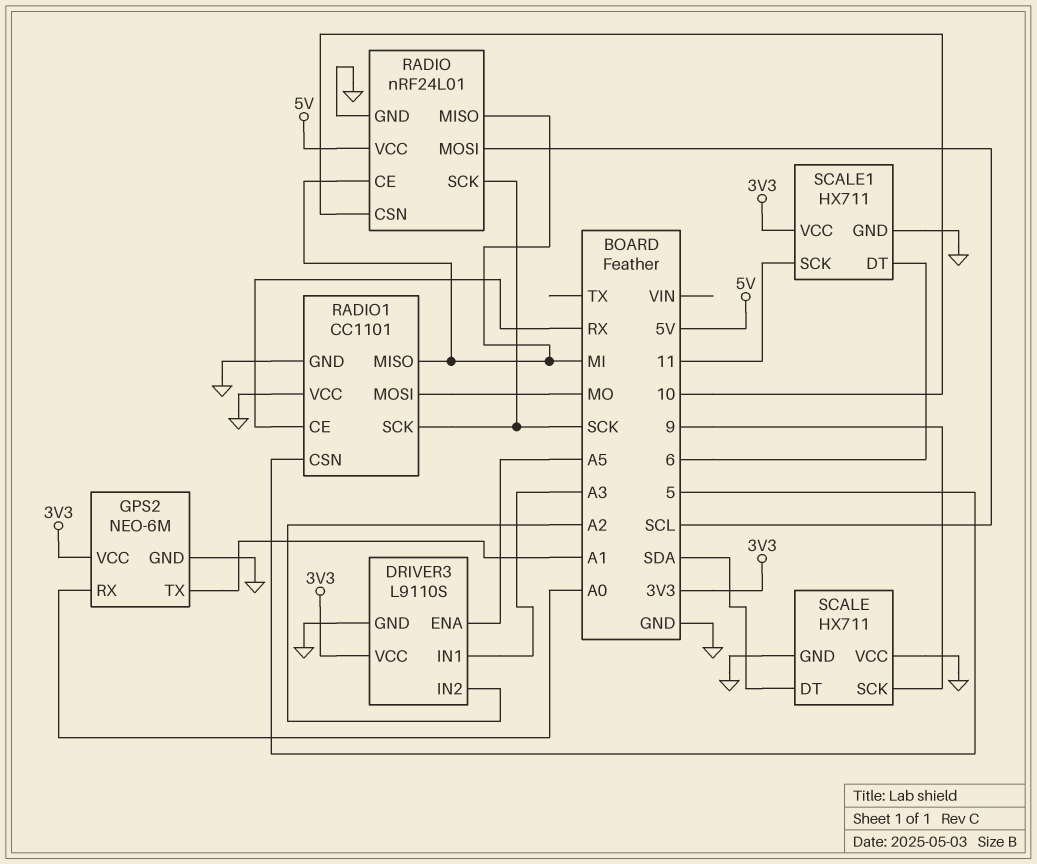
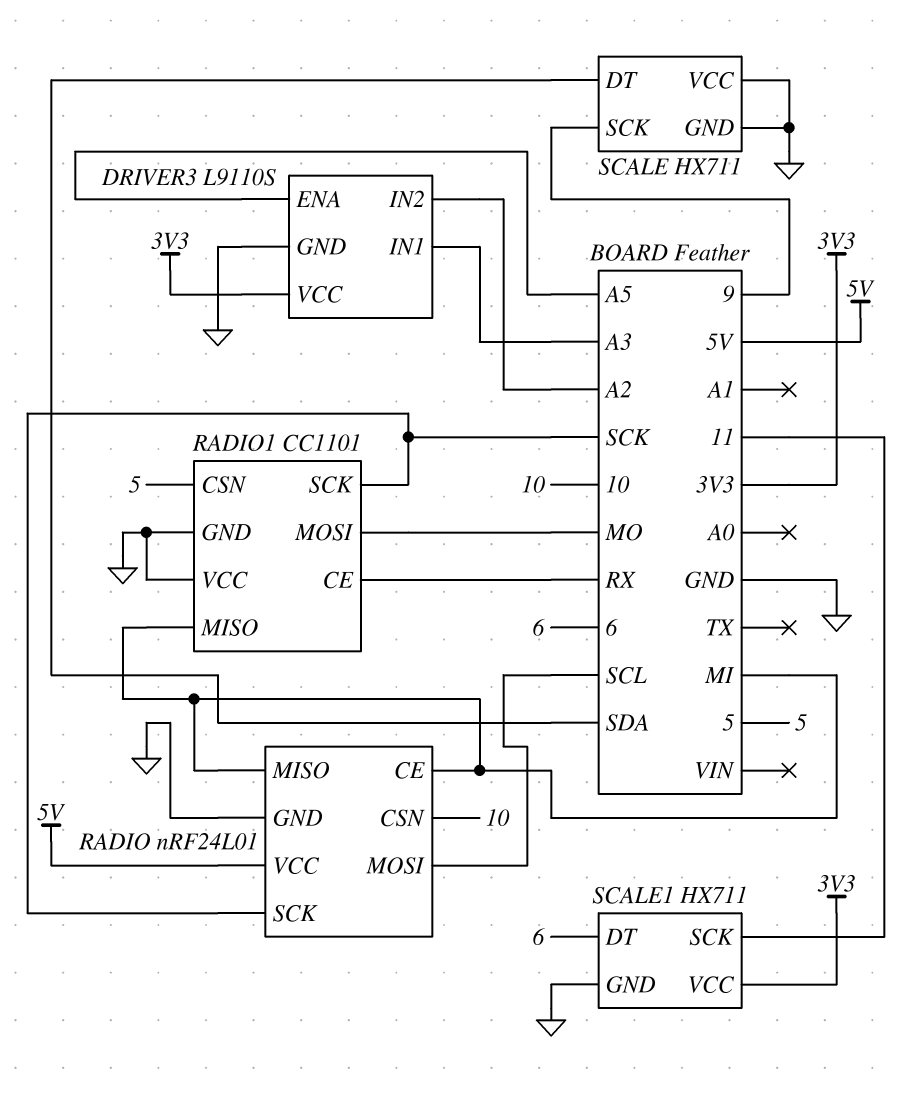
GPS2: NEO-6M -> none
GPS2 pin GND: GND -> none
GPS2 pin RX: A0 -> none
GPS2 pin TX: A1 -> none
GPS2 pin VCC: 3V3 -> none

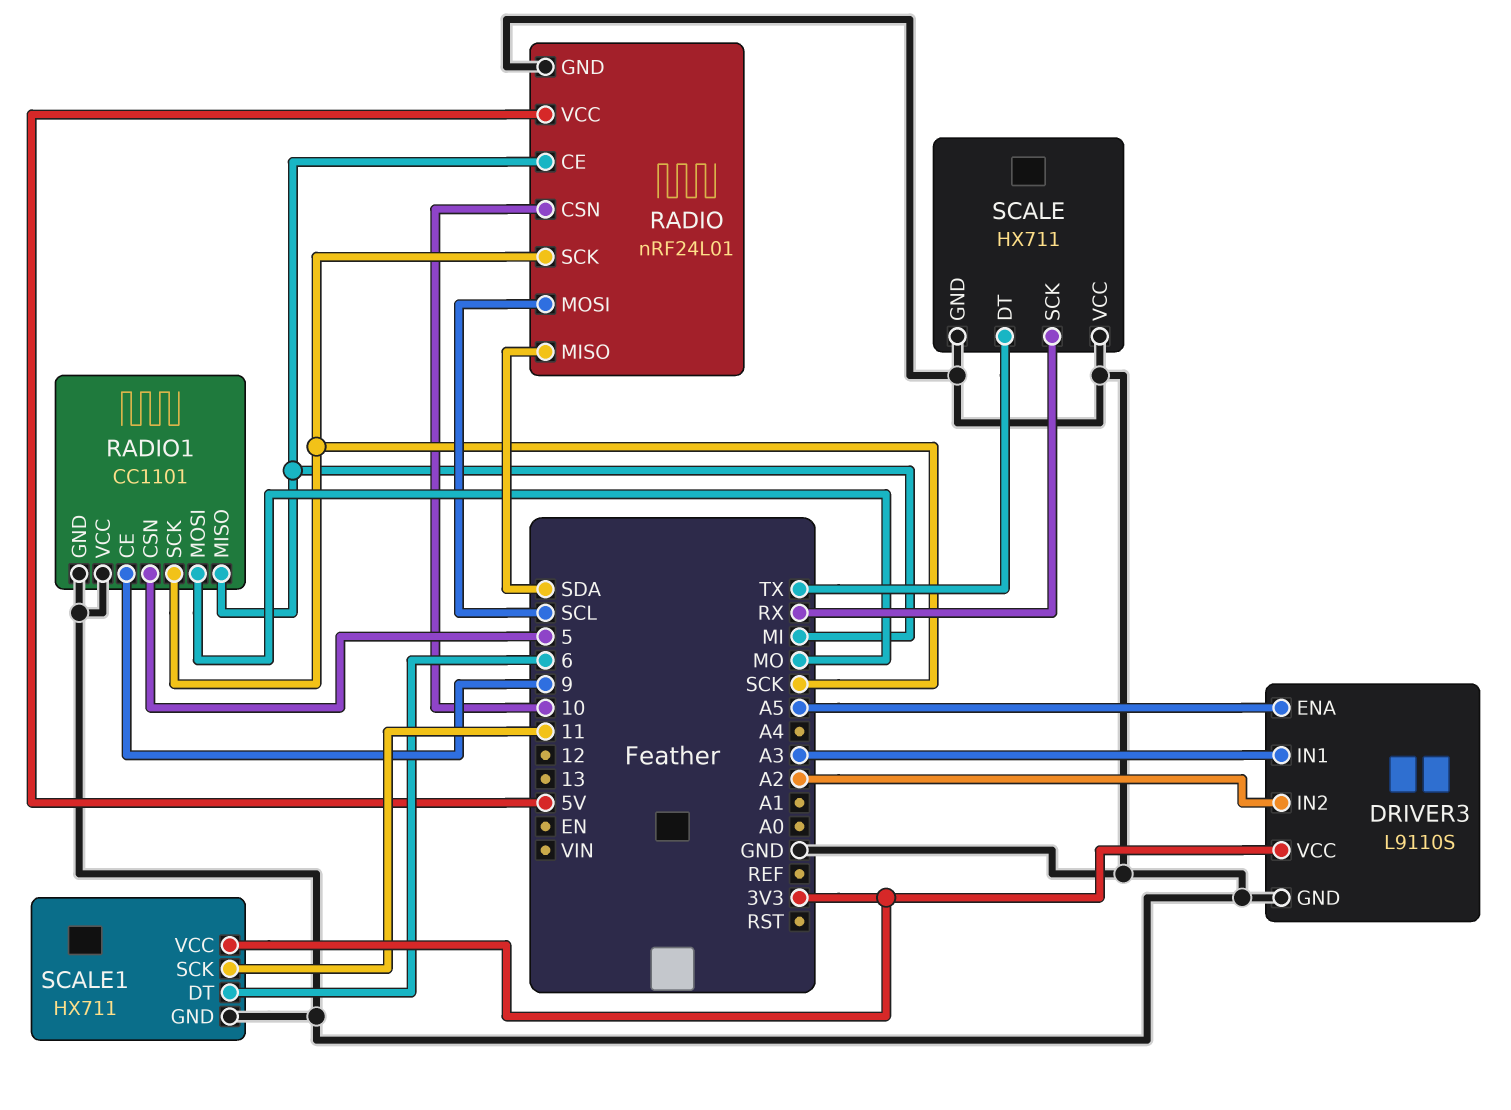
RADIO pin MISO: MI -> SDA
RADIO1 pin CE: RX -> 9
SCALE pin DT: SDA -> TX
SCALE pin SCK: 9 -> RX

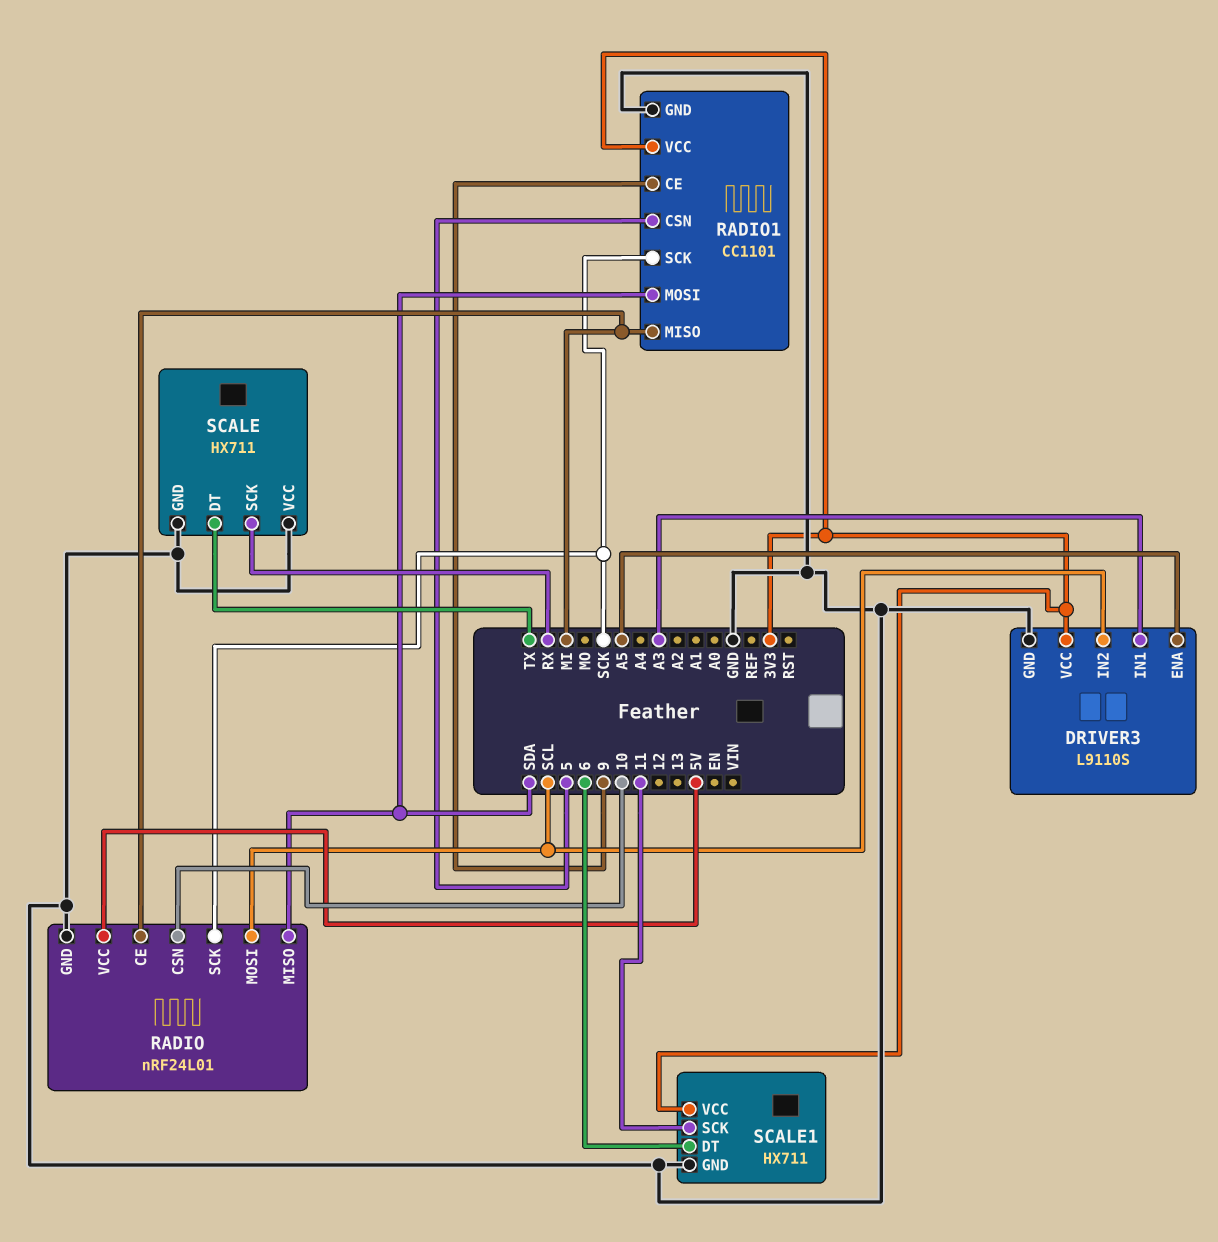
DRIVER3 pin IN2: A2 -> SCL
RADIO1 pin MOSI: MO -> SDA
RADIO1 pin VCC: GND -> 3V3

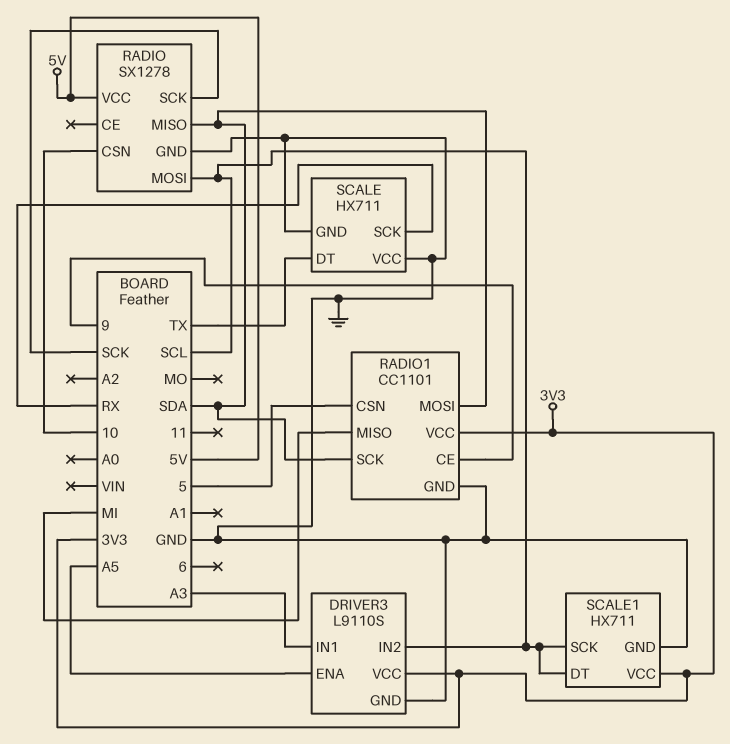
RADIO: nRF24L01 -> SX1278
RADIO pin CE: MI -> none
RADIO1 pin SCK: SCK -> SDA
SCALE1 pin DT: 6 -> SCL
SCALE1 pin SCK: 11 -> SCL

